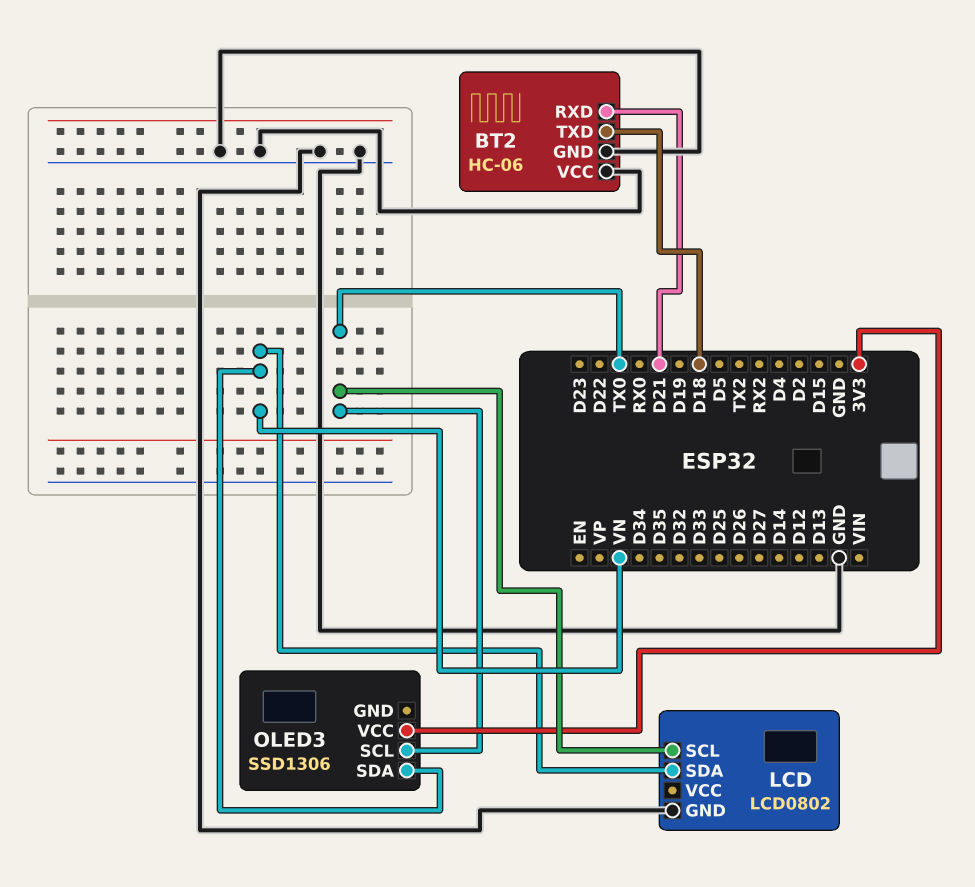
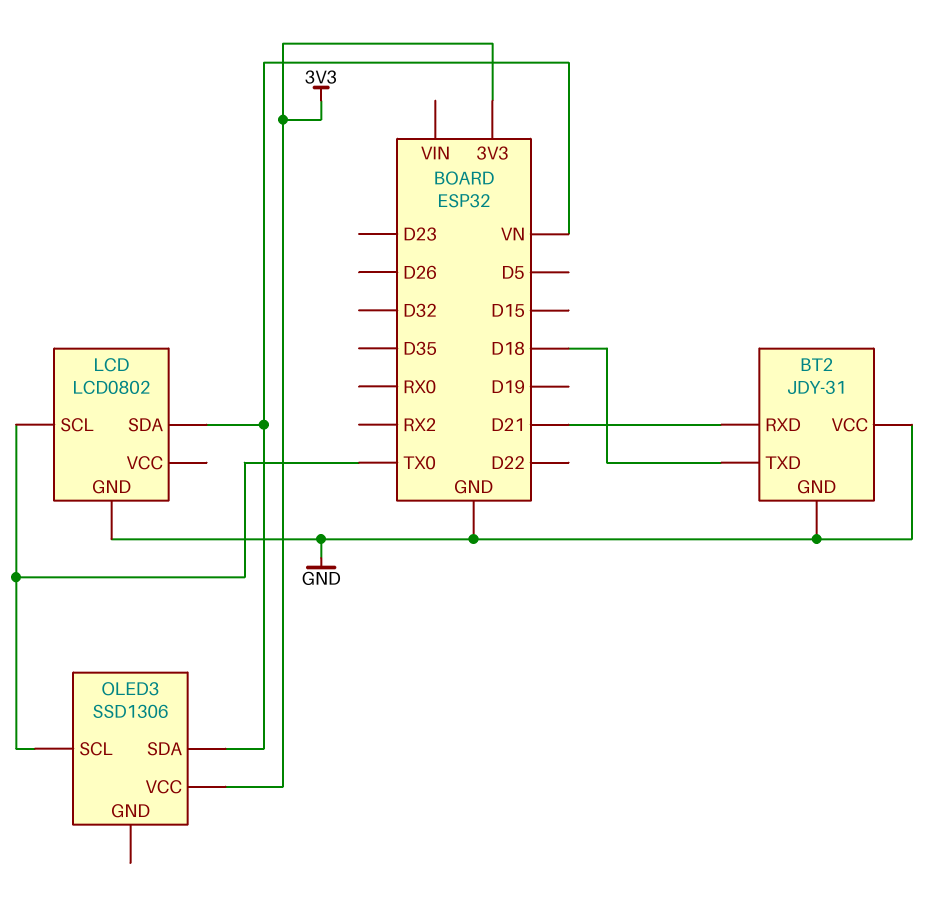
BT2: HC-06 -> JDY-31

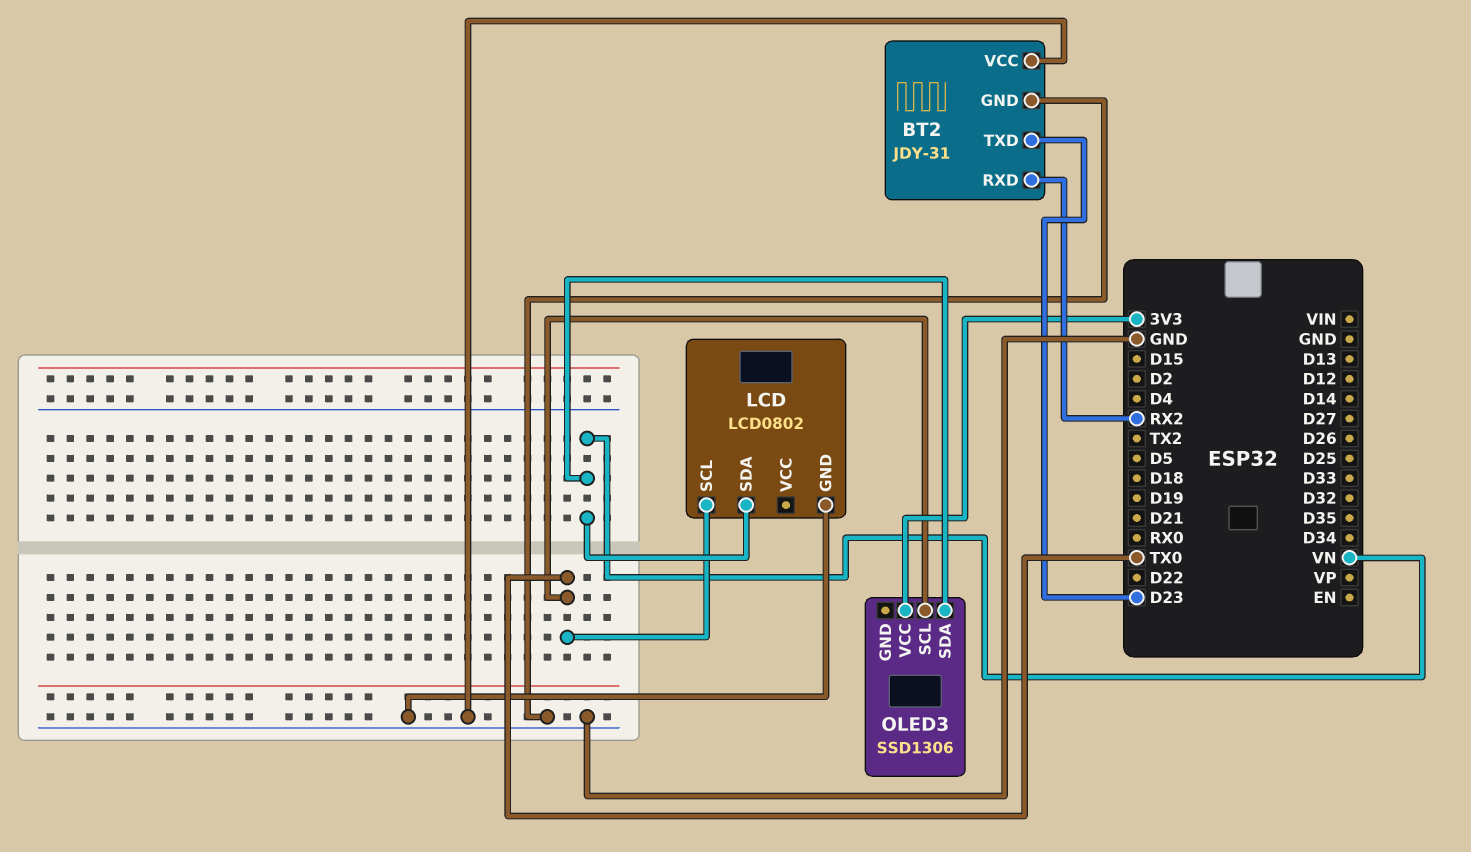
BT2 pin RXD: D21 -> RX2
BT2 pin TXD: D18 -> D23

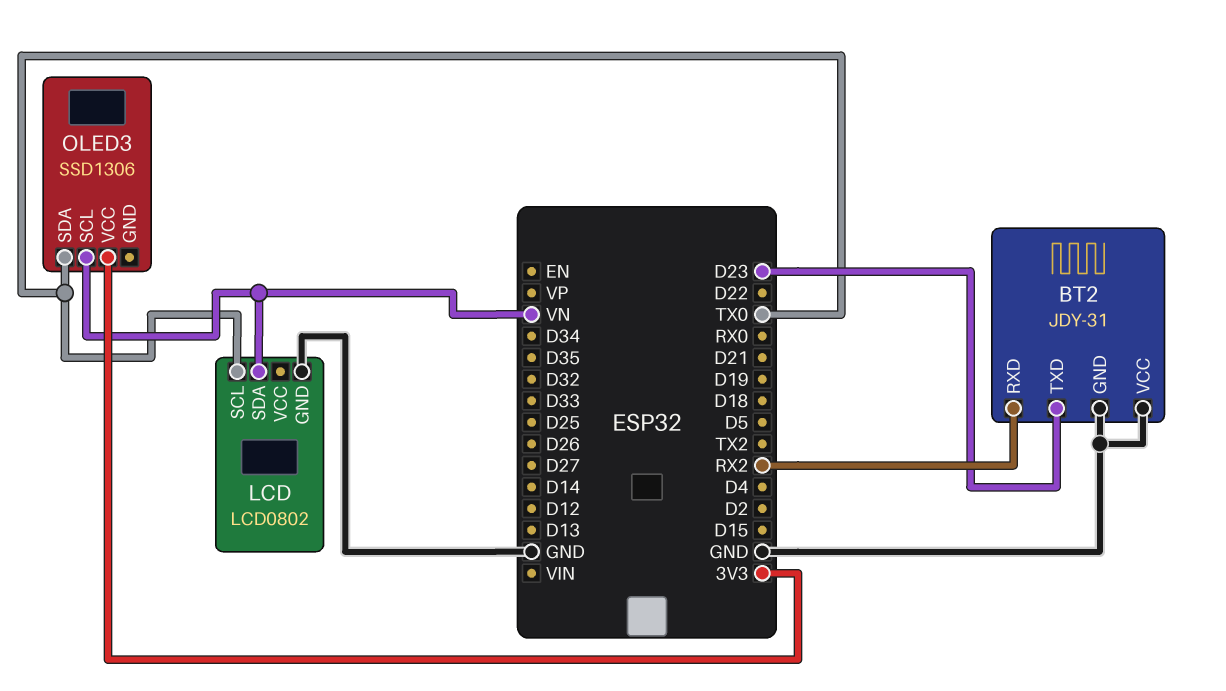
OLED3 pin SCL: TX0 -> VN
OLED3 pin SDA: VN -> TX0

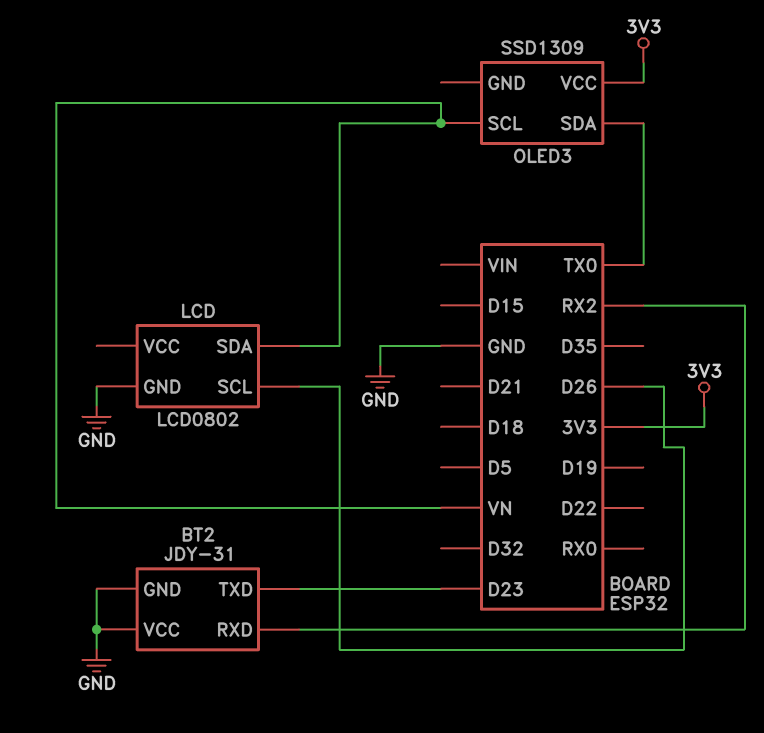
LCD pin SCL: TX0 -> D26
OLED3: SSD1306 -> SSD1309

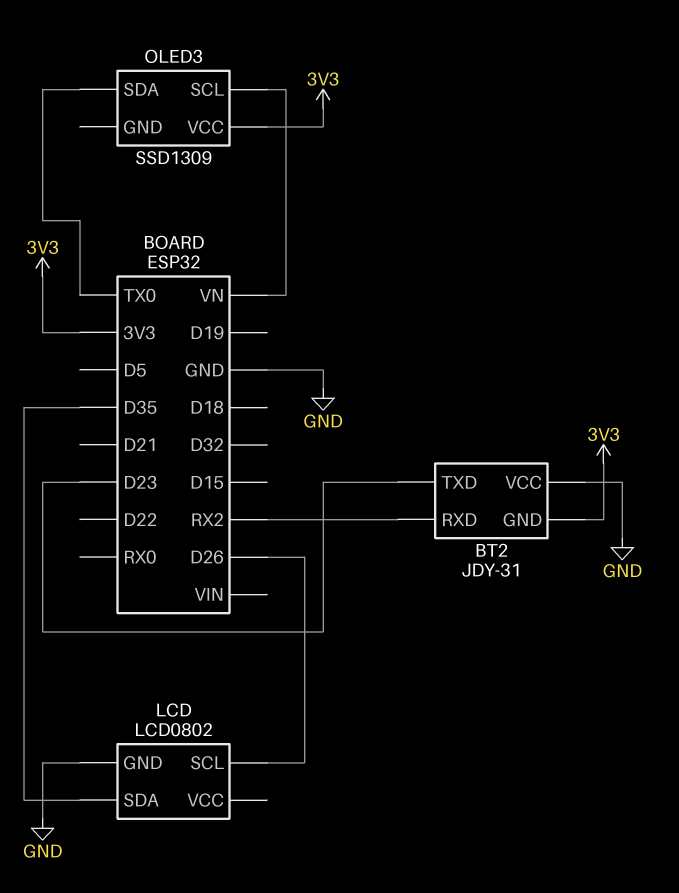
BT2 pin GND: GND -> 3V3
LCD pin SDA: VN -> D35

